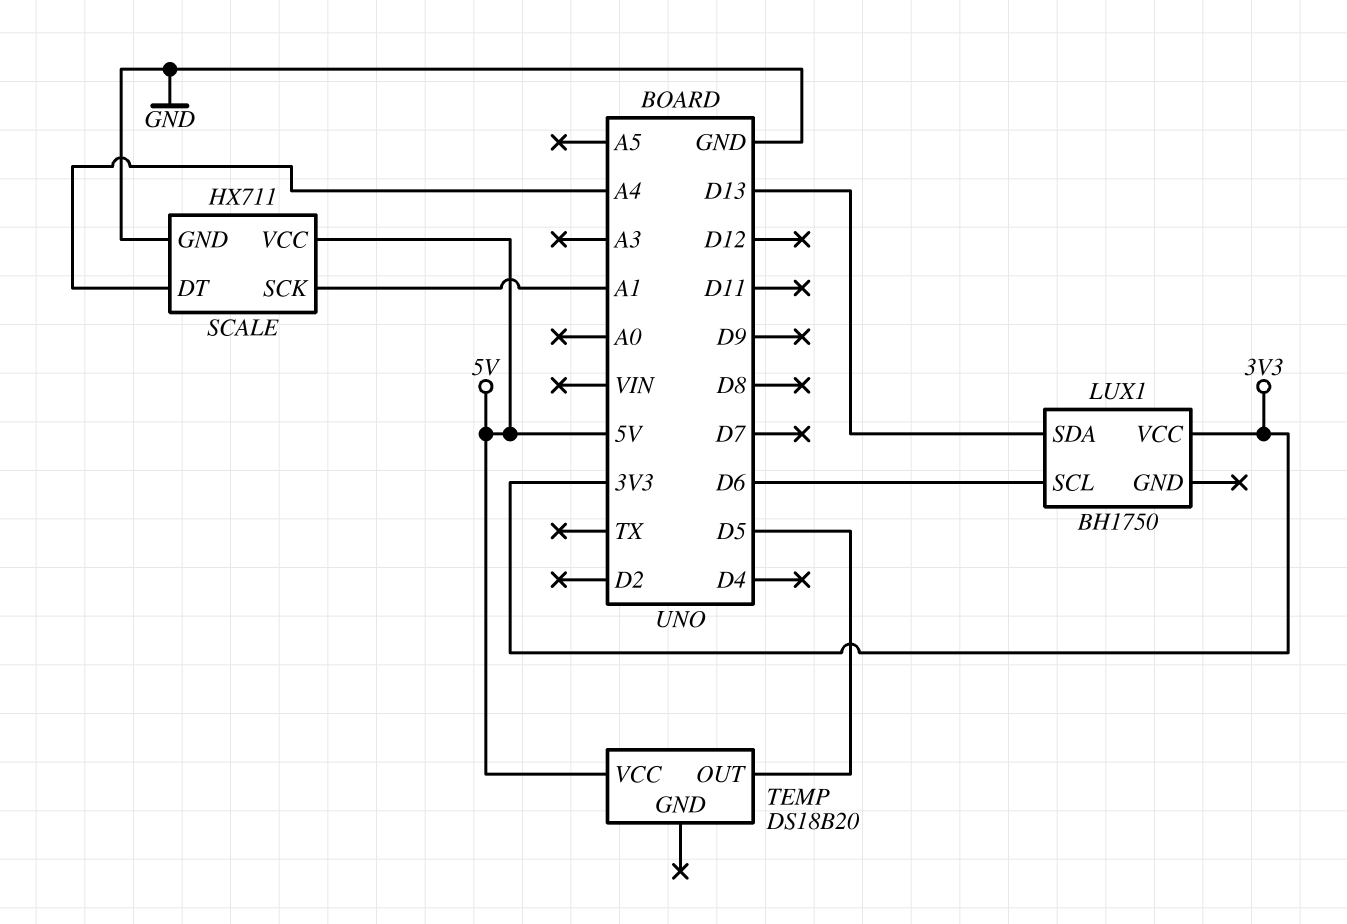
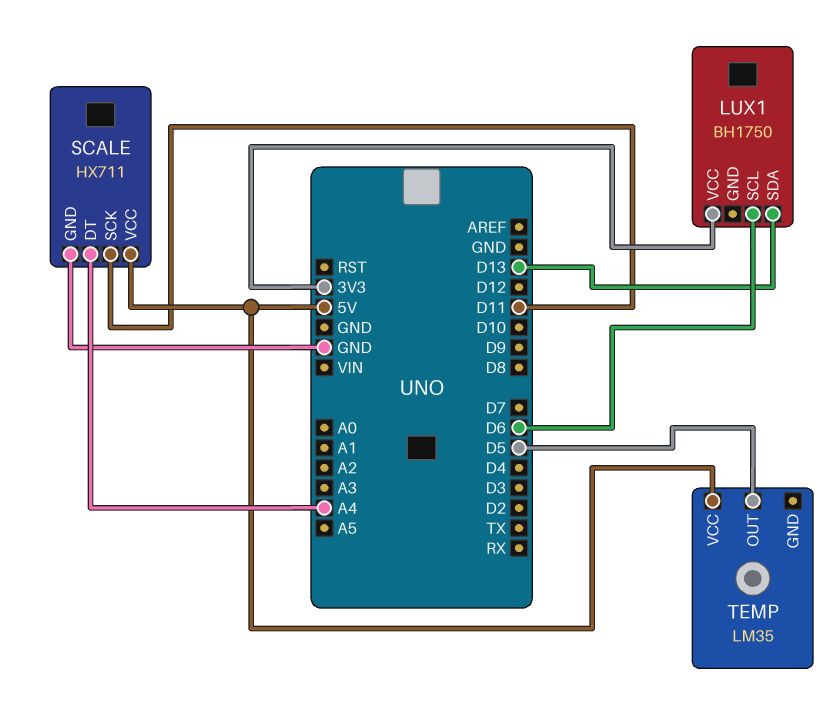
SCALE pin SCK: A1 -> D11
TEMP: DS18B20 -> LM35

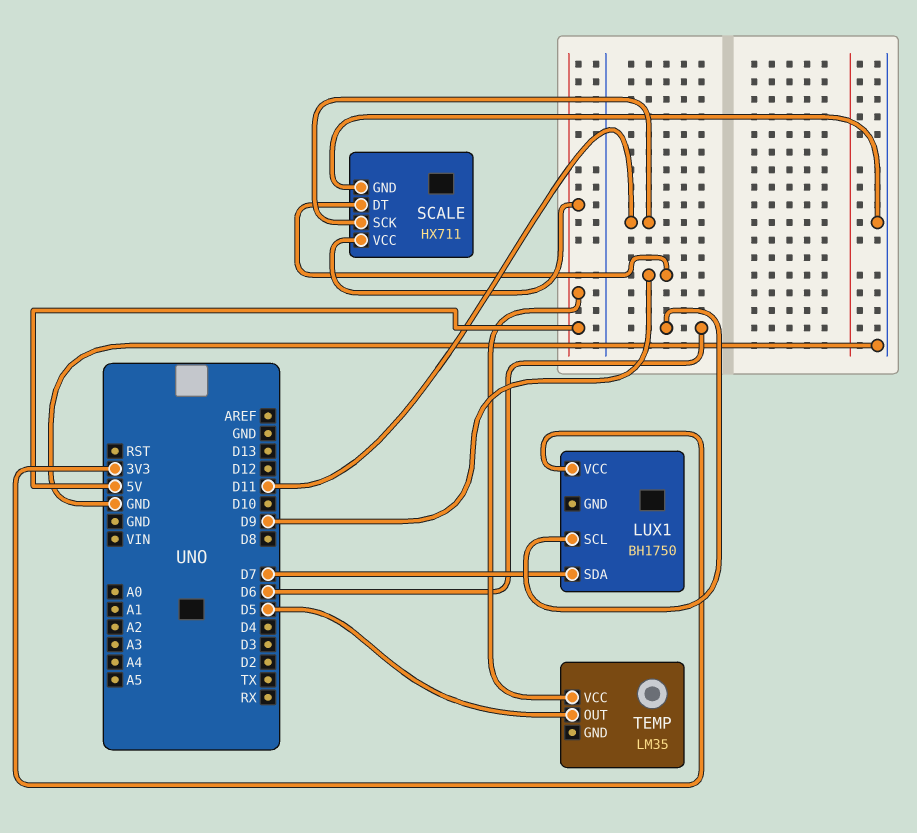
LUX1 pin SDA: D13 -> D7
SCALE pin DT: A4 -> D9

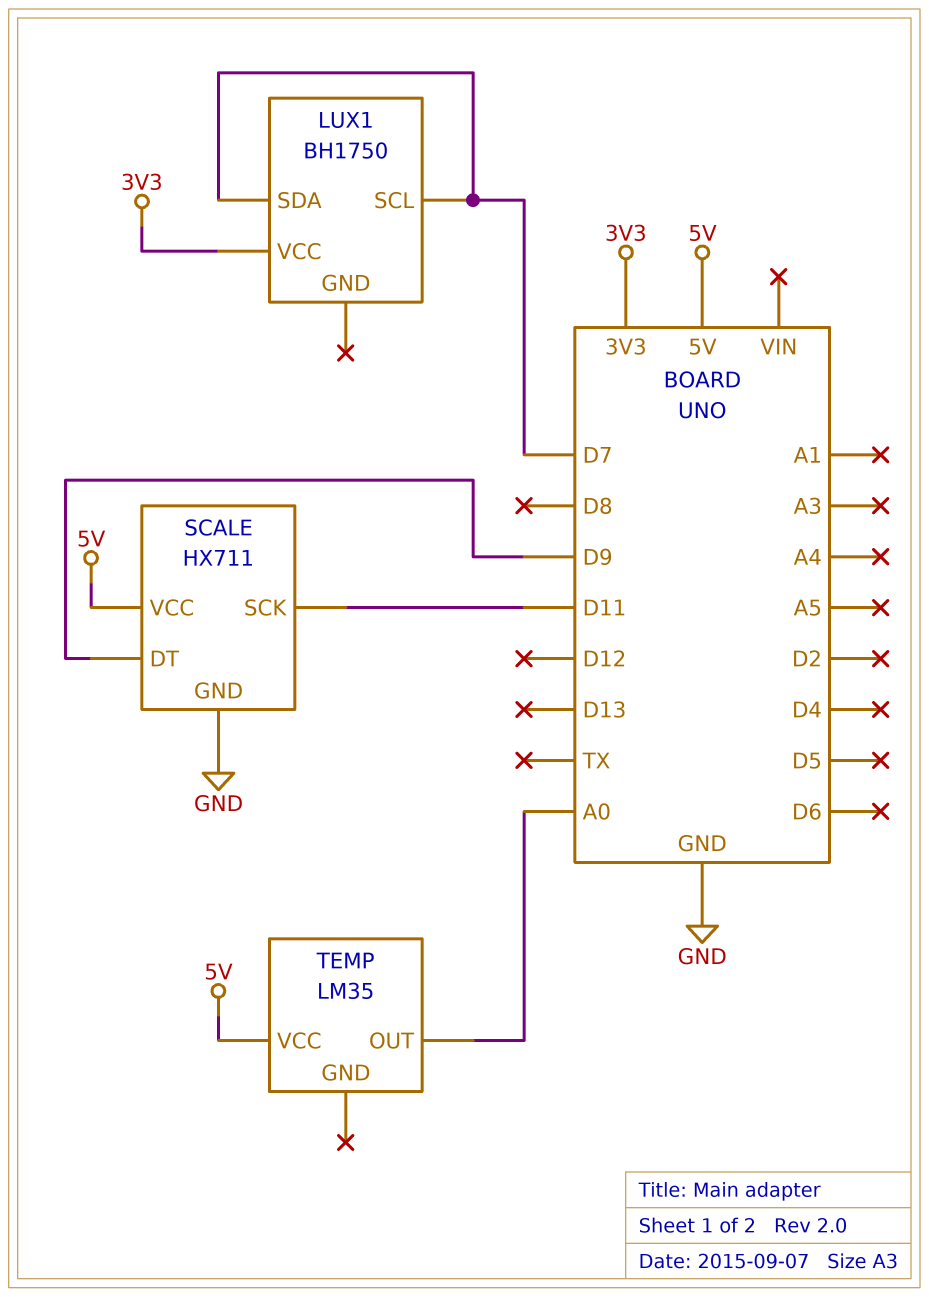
LUX1 pin SCL: D6 -> D7
TEMP pin OUT: D5 -> A0

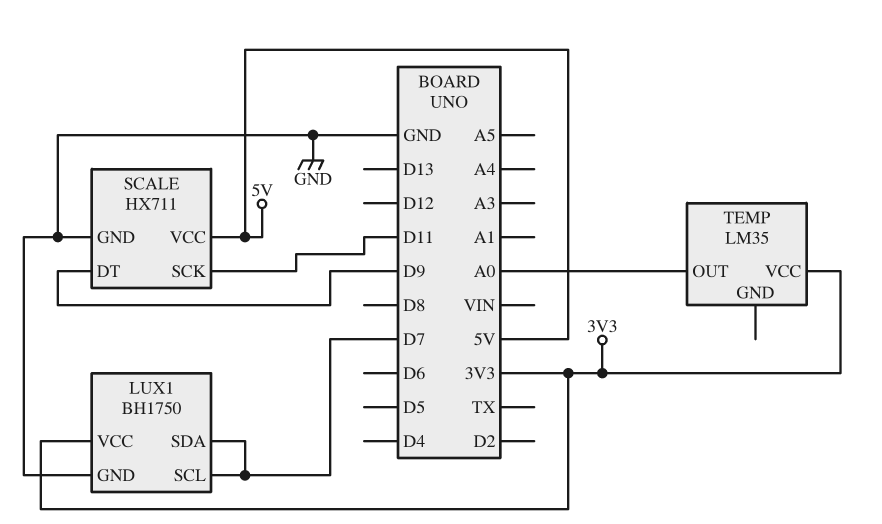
LUX1 pin GND: none -> GND
TEMP pin VCC: 5V -> 3V3

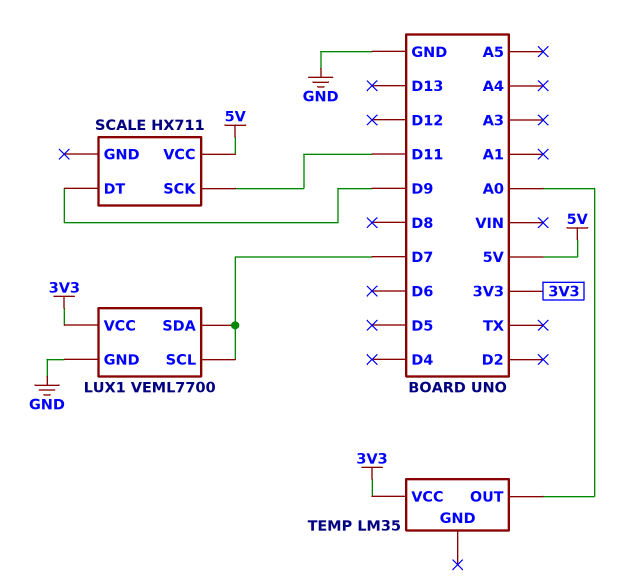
LUX1: BH1750 -> VEML7700
SCALE pin GND: GND -> none

